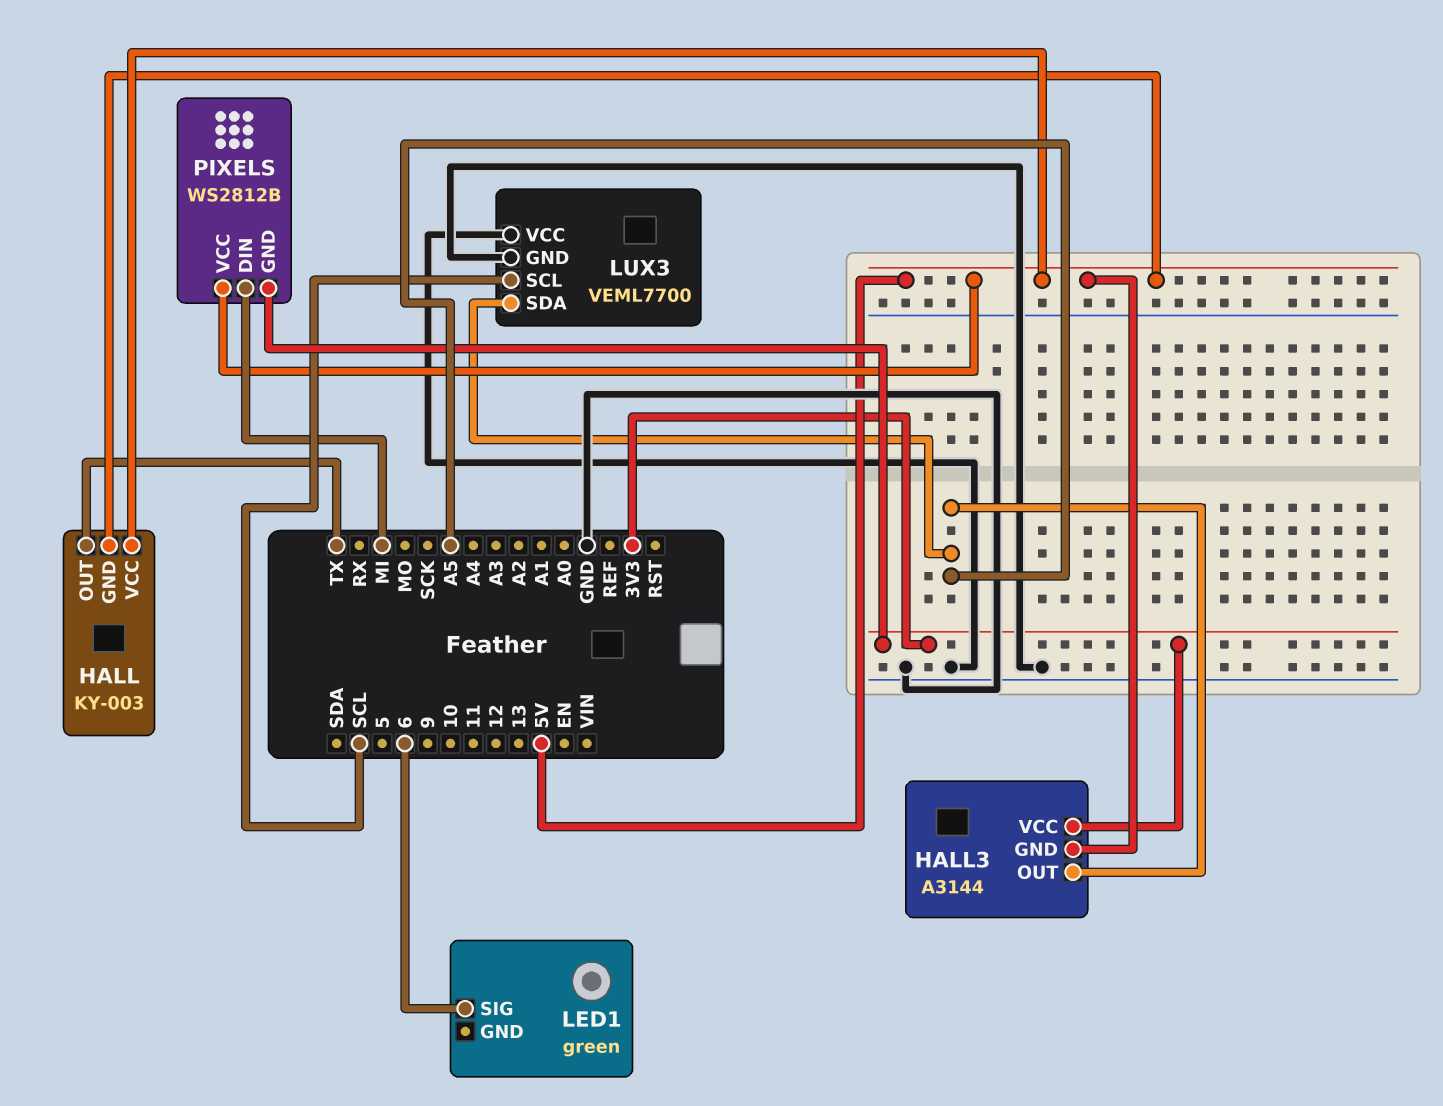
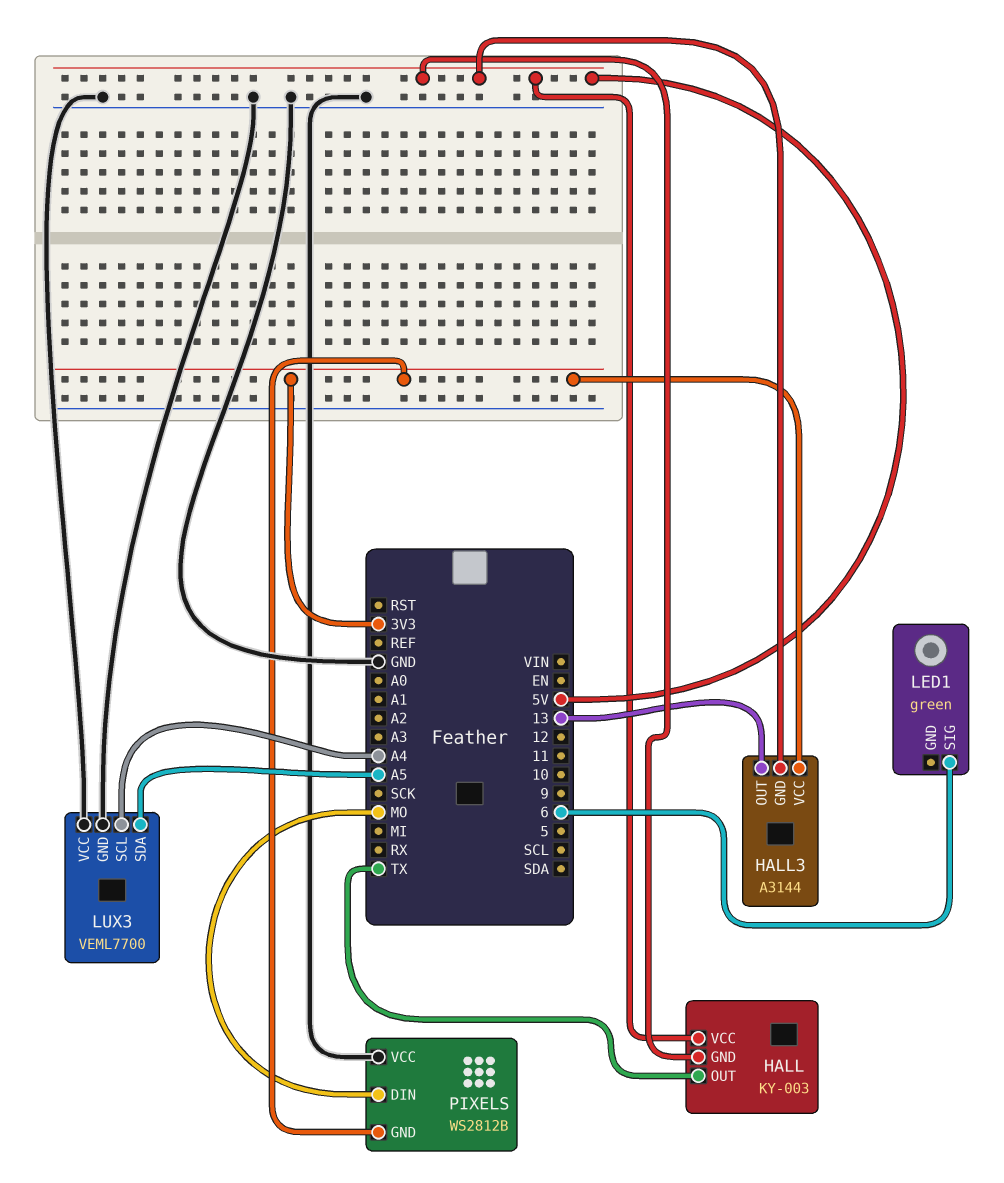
HALL3 pin OUT: A5 -> 13
LUX3 pin SCL: SCL -> A4
PIXELS pin DIN: MI -> MO
PIXELS pin VCC: 5V -> GND

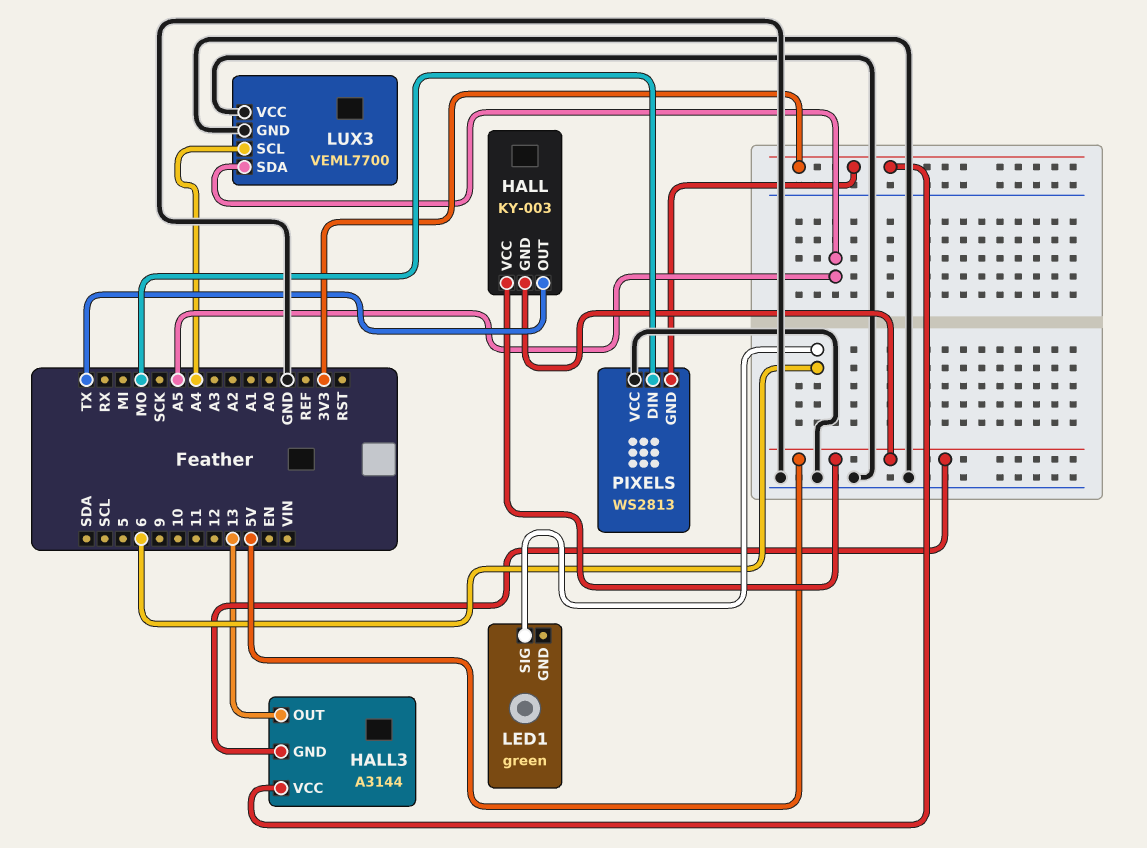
PIXELS: WS2812B -> WS2813

